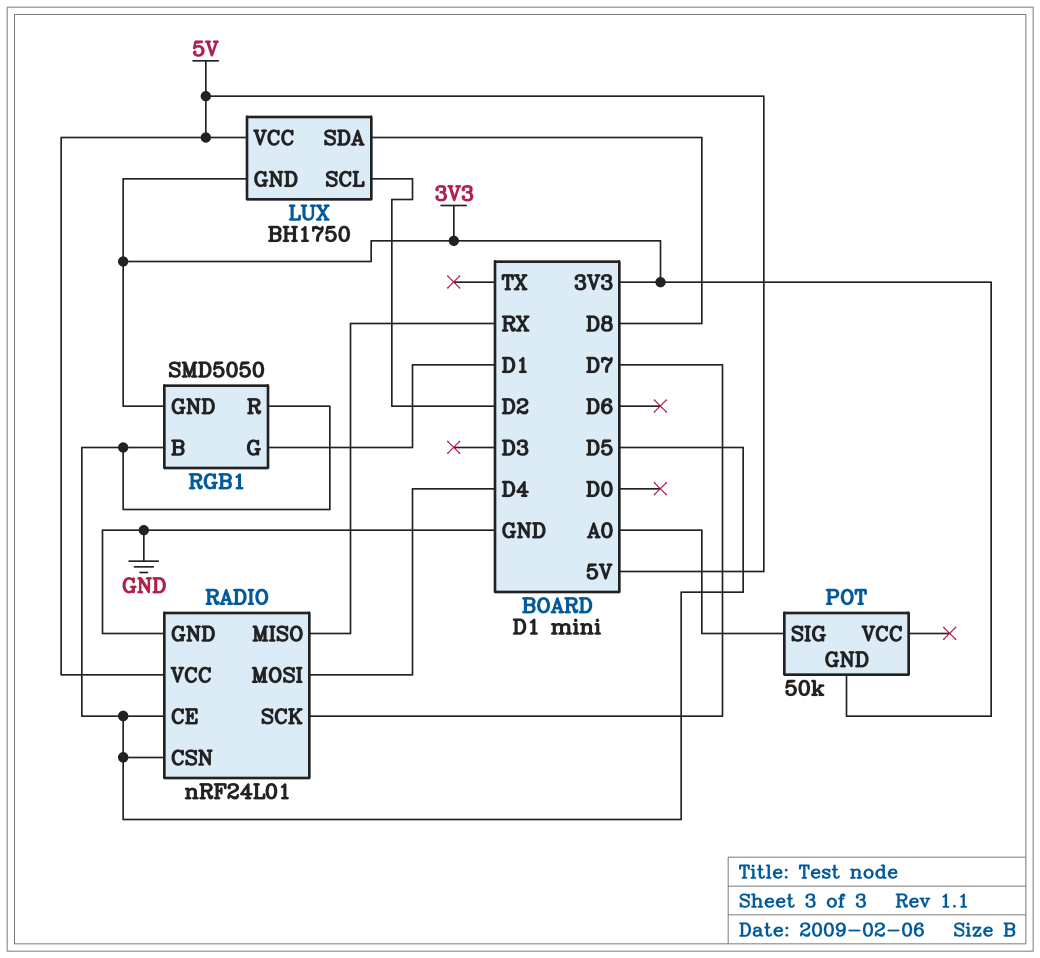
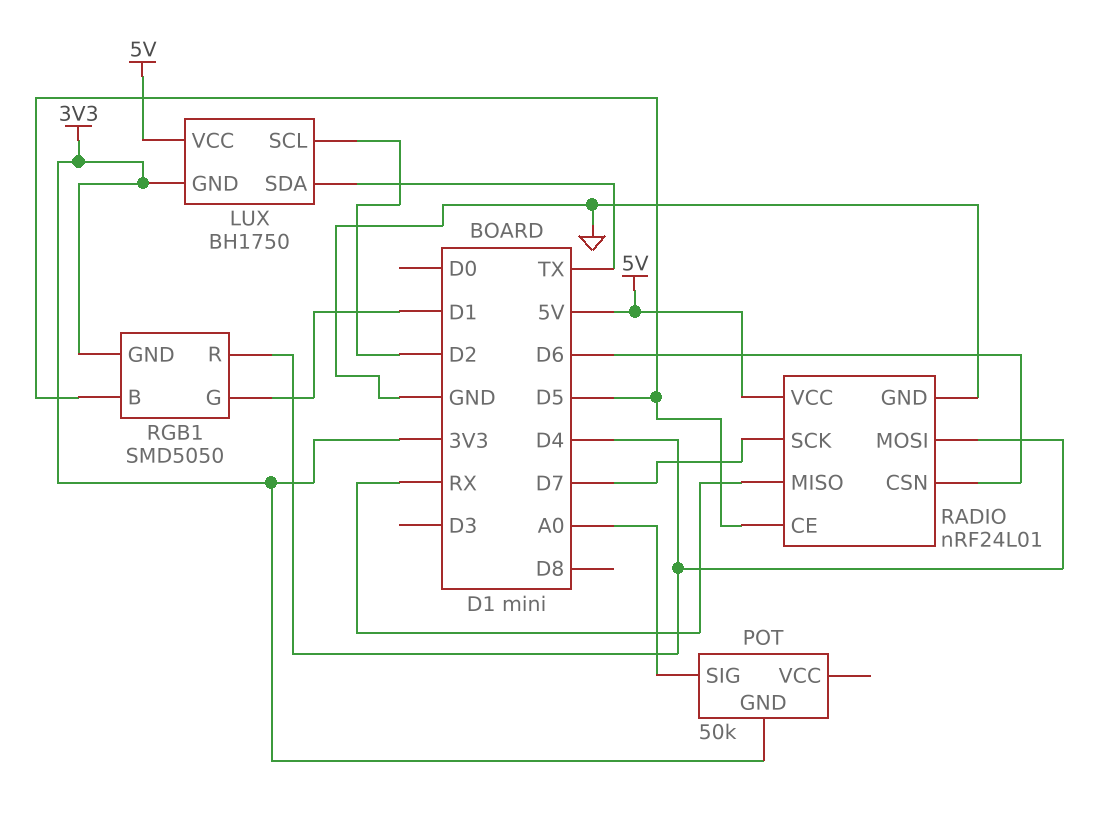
LUX pin SDA: D8 -> TX
RADIO pin CSN: D5 -> D6
RGB1 pin R: D5 -> D4

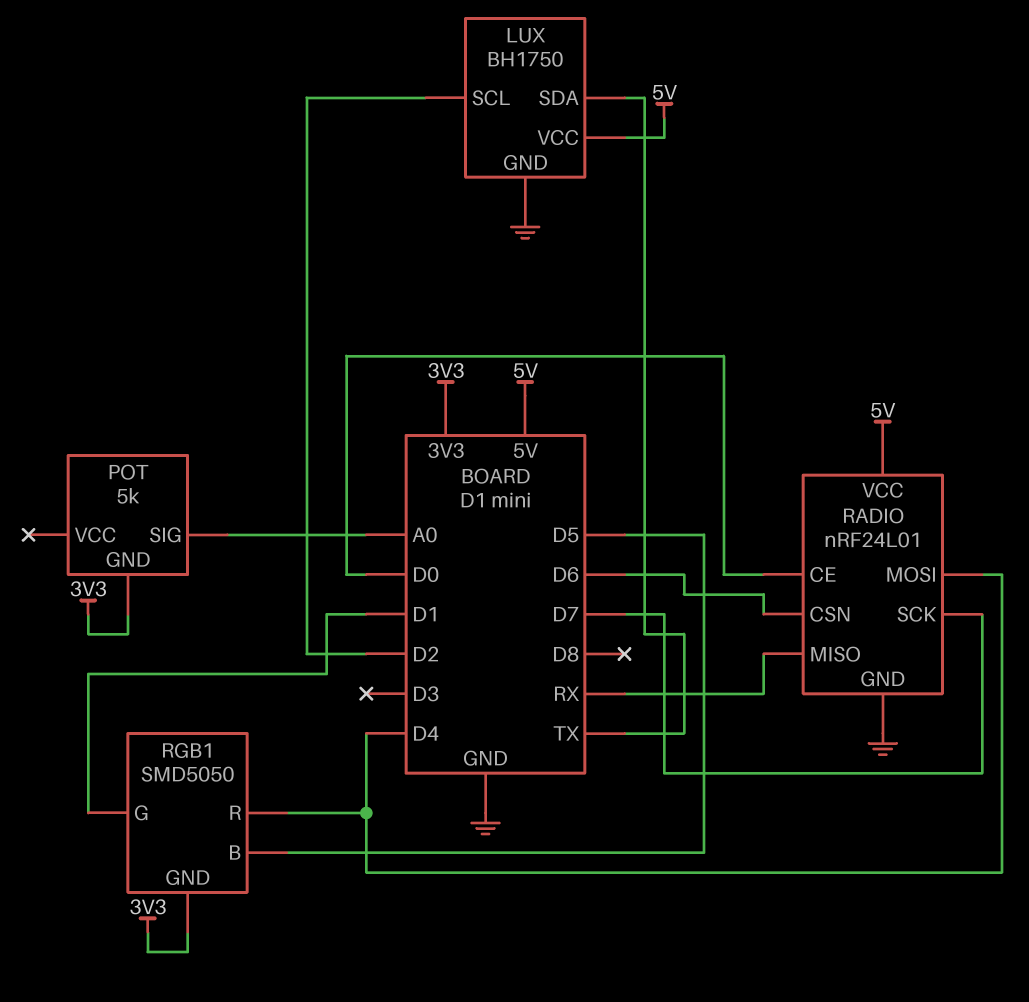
LUX pin GND: 3V3 -> GND
POT: 50k -> 5k
RADIO pin CE: D5 -> D0

